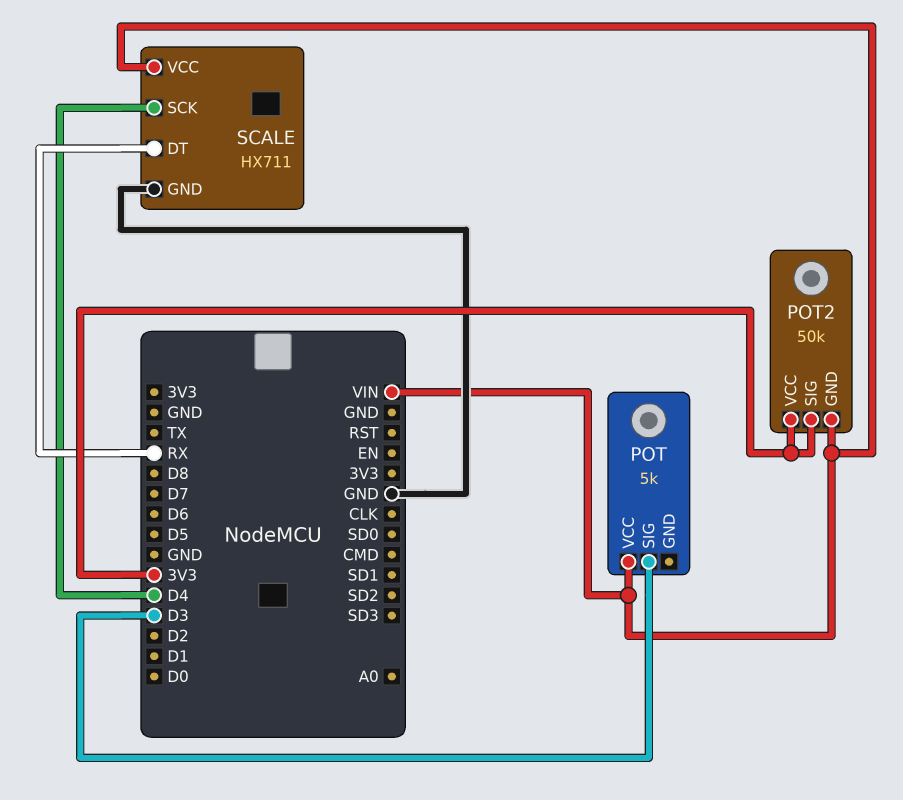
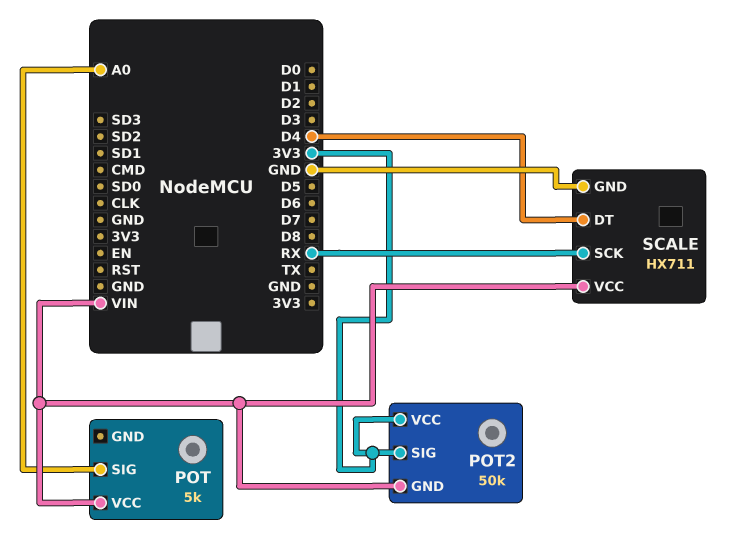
POT pin SIG: D3 -> A0
SCALE pin DT: RX -> D4
SCALE pin SCK: D4 -> RX

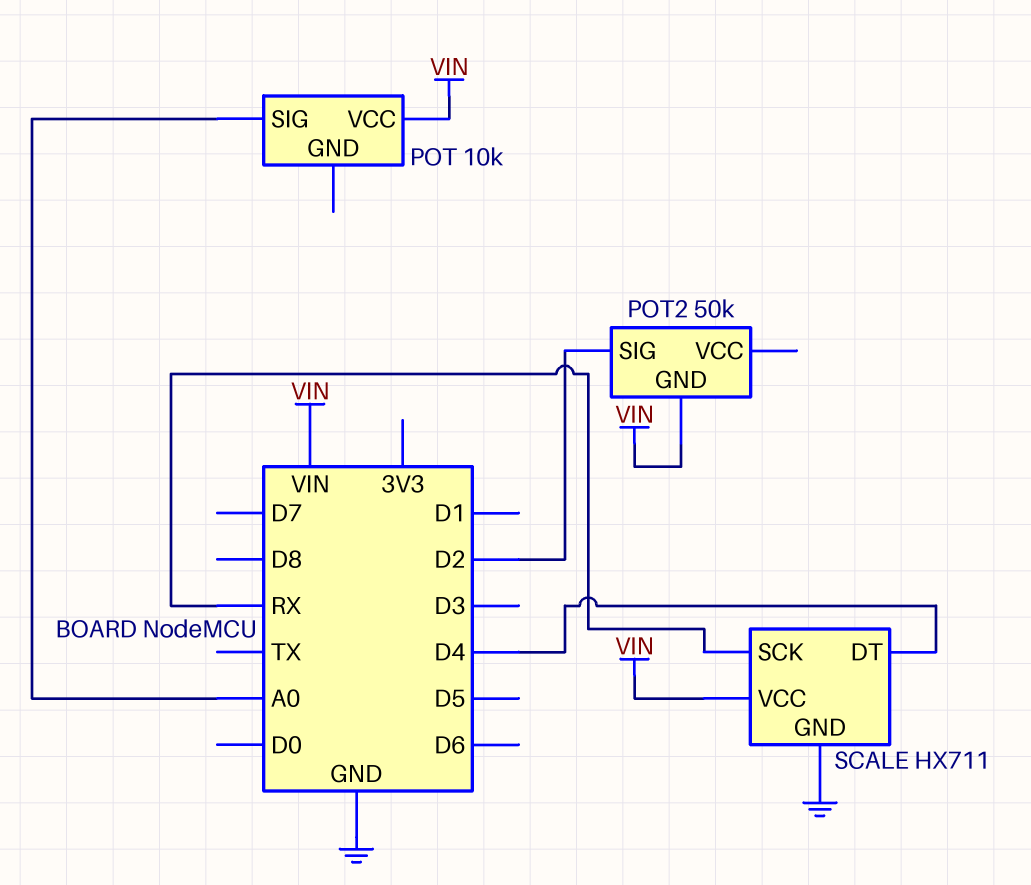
POT: 5k -> 10k
POT2 pin SIG: 3V3 -> D2
POT2 pin VCC: 3V3 -> none

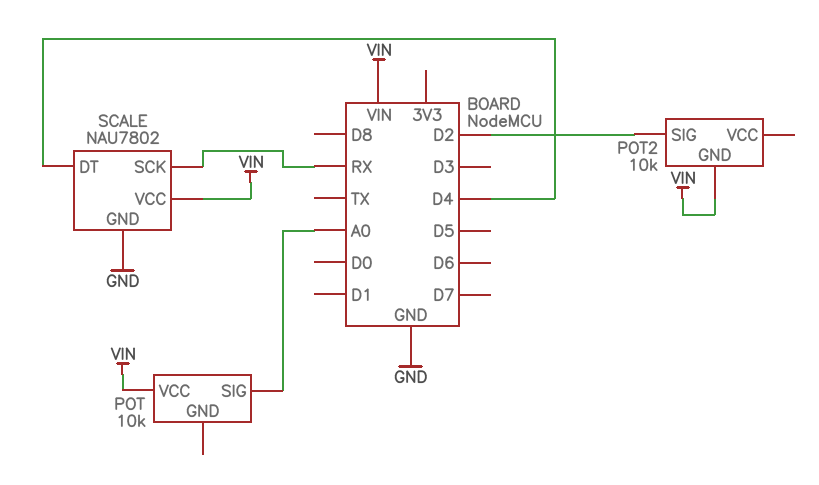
POT2: 50k -> 10k
SCALE: HX711 -> NAU7802

